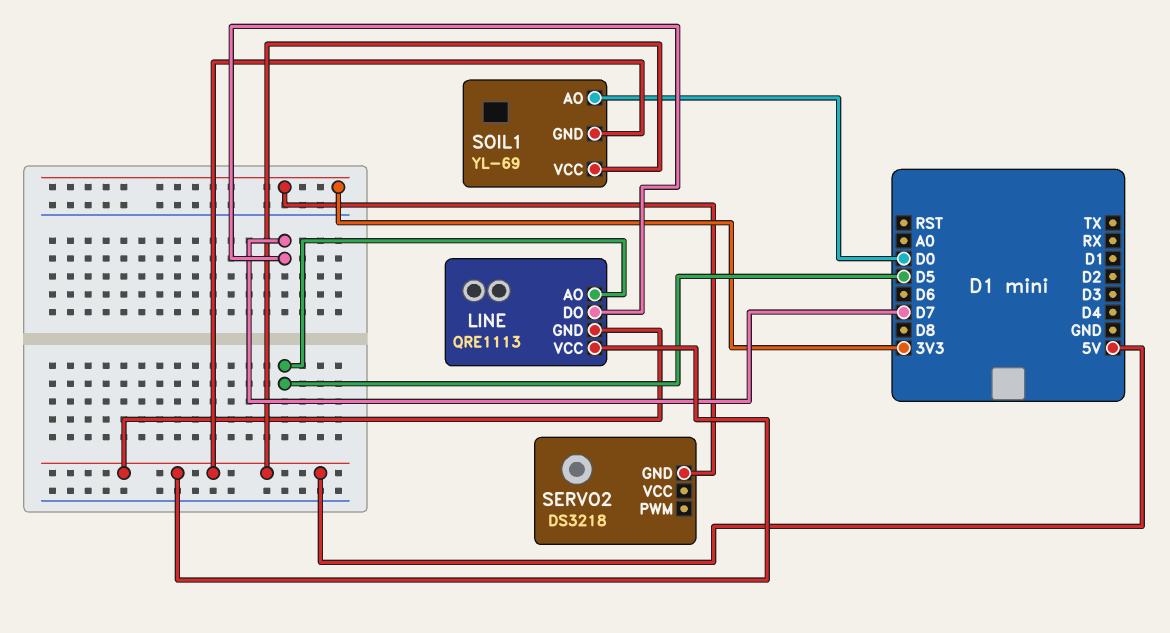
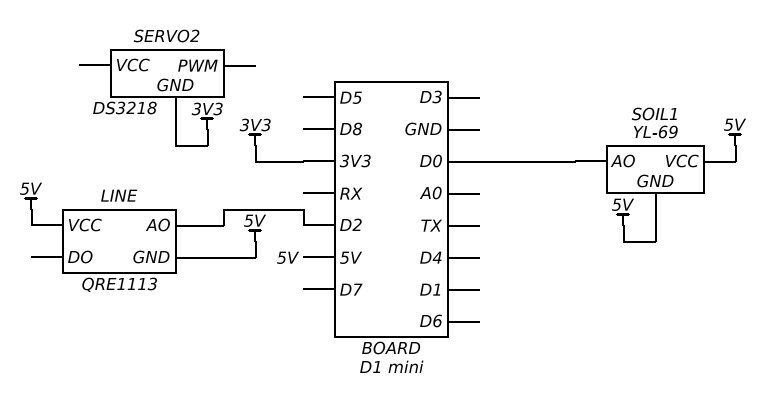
LINE pin AO: D5 -> D2
LINE pin DO: D7 -> none

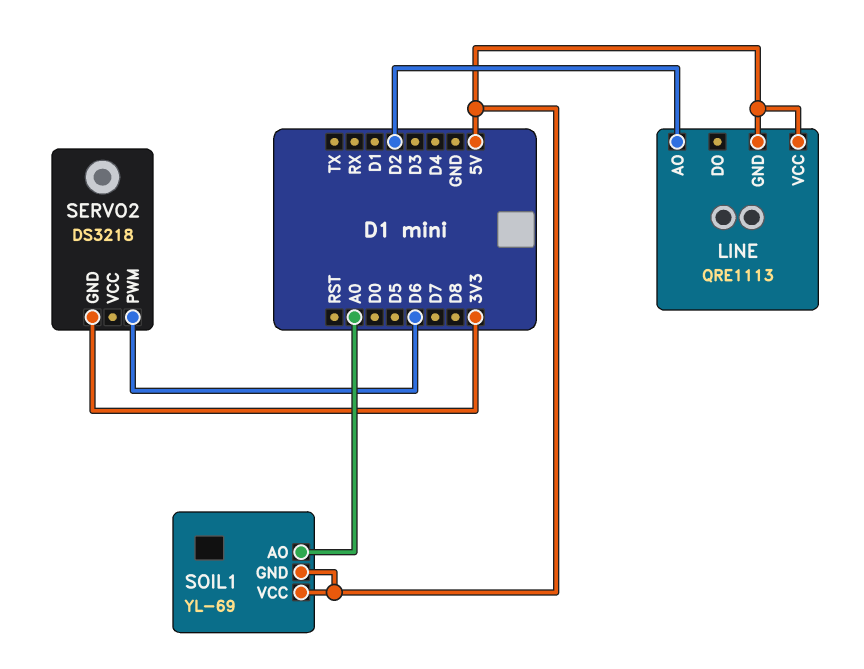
SERVO2 pin PWM: none -> D6
SOIL1 pin AO: D0 -> A0

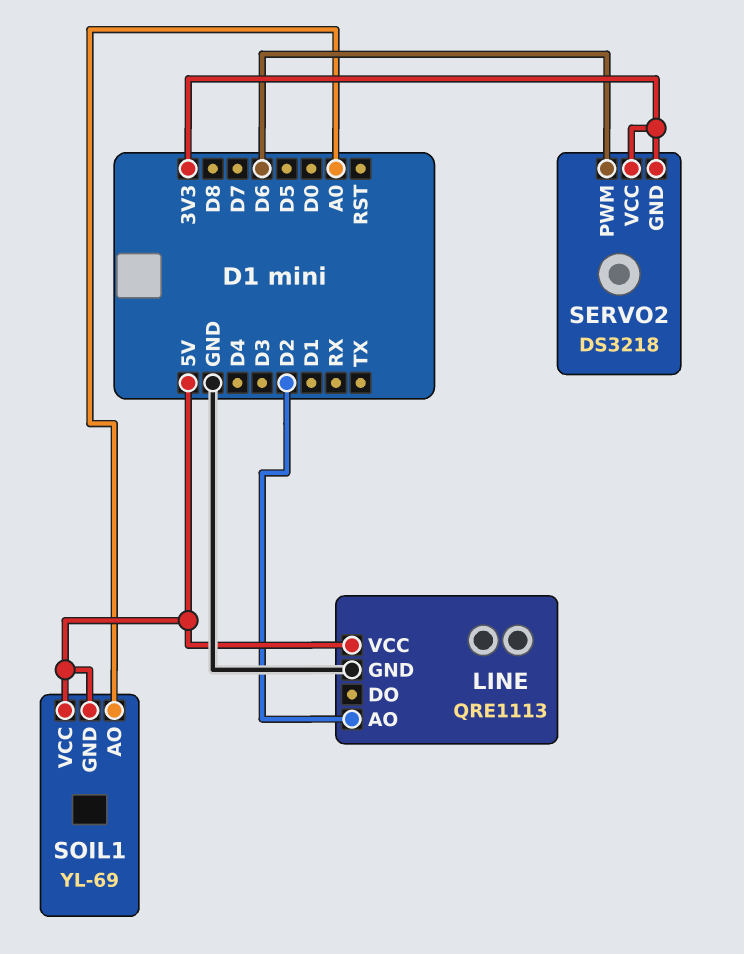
LINE pin GND: 5V -> GND
SERVO2 pin VCC: none -> 3V3

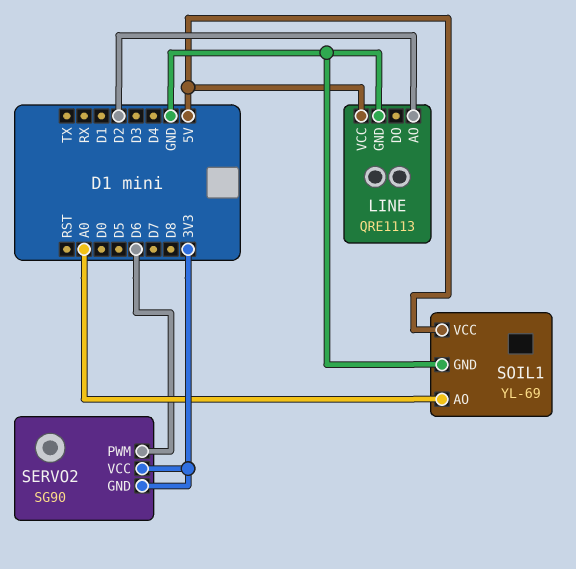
SERVO2: DS3218 -> SG90
SOIL1 pin GND: 5V -> GND

